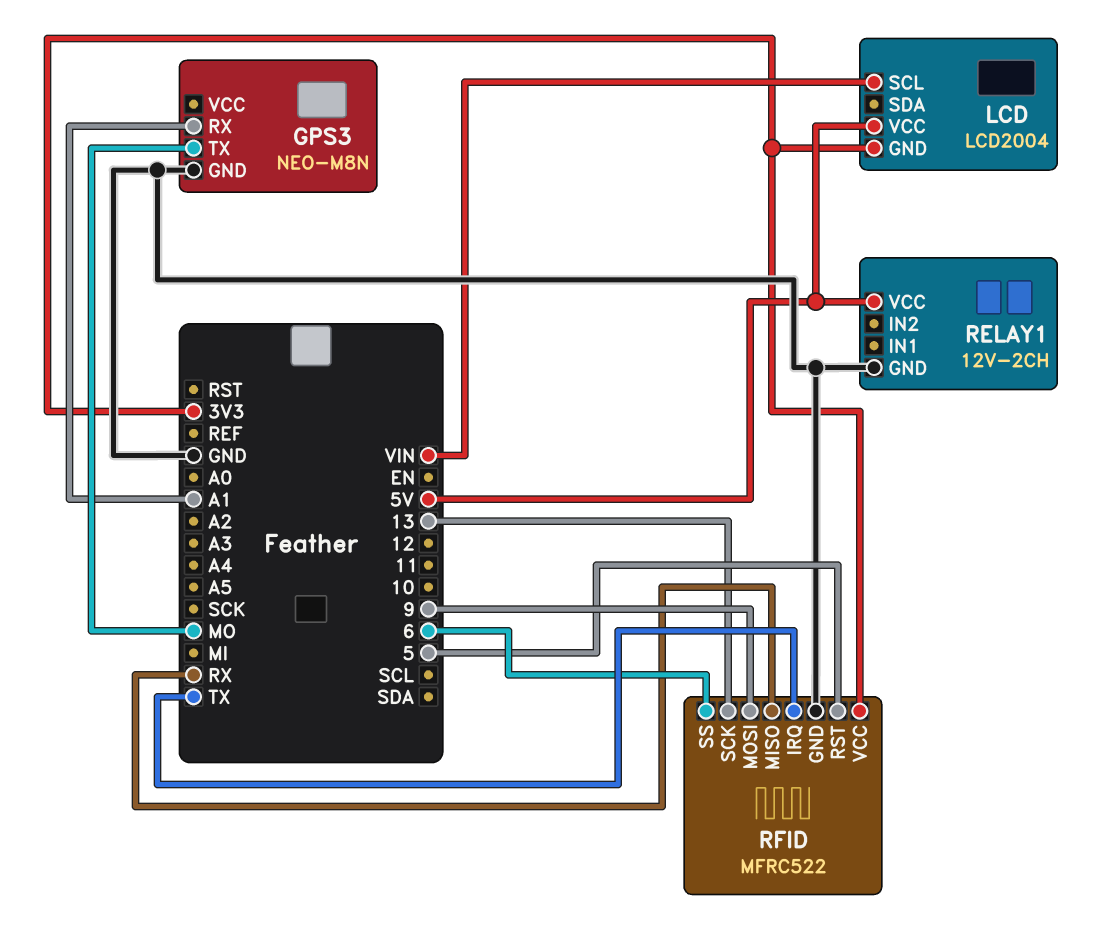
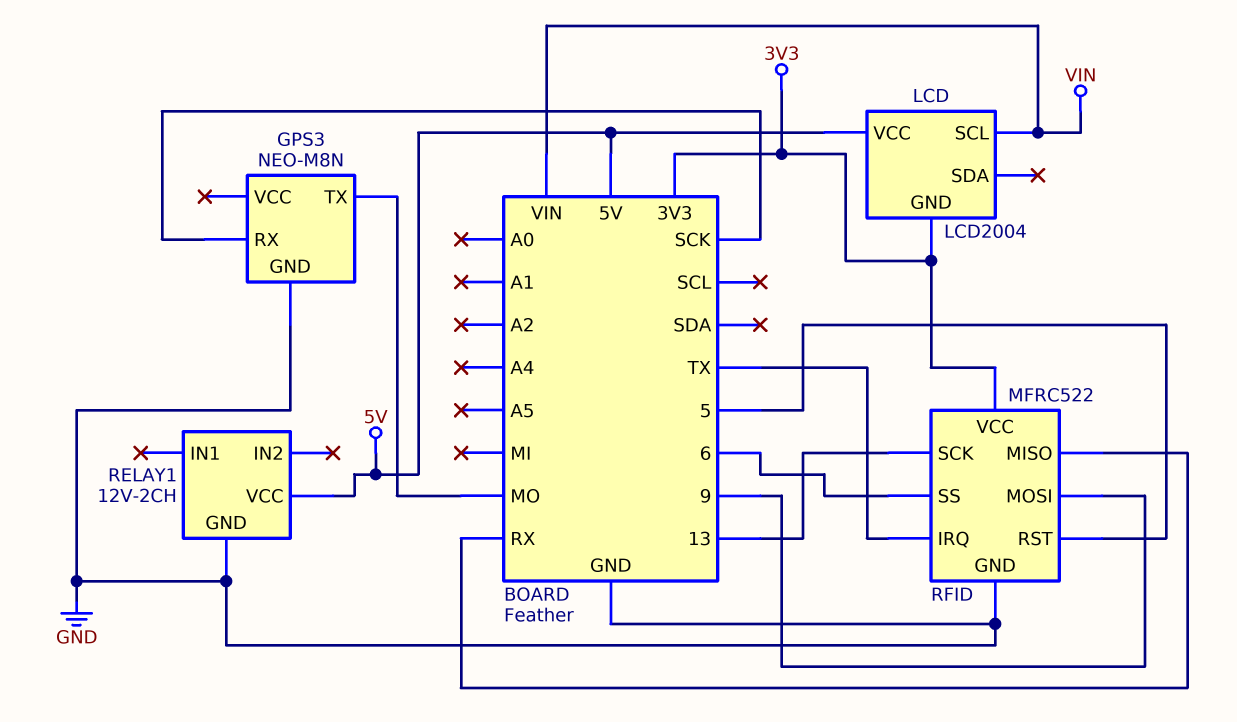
GPS3 pin RX: A1 -> SCK

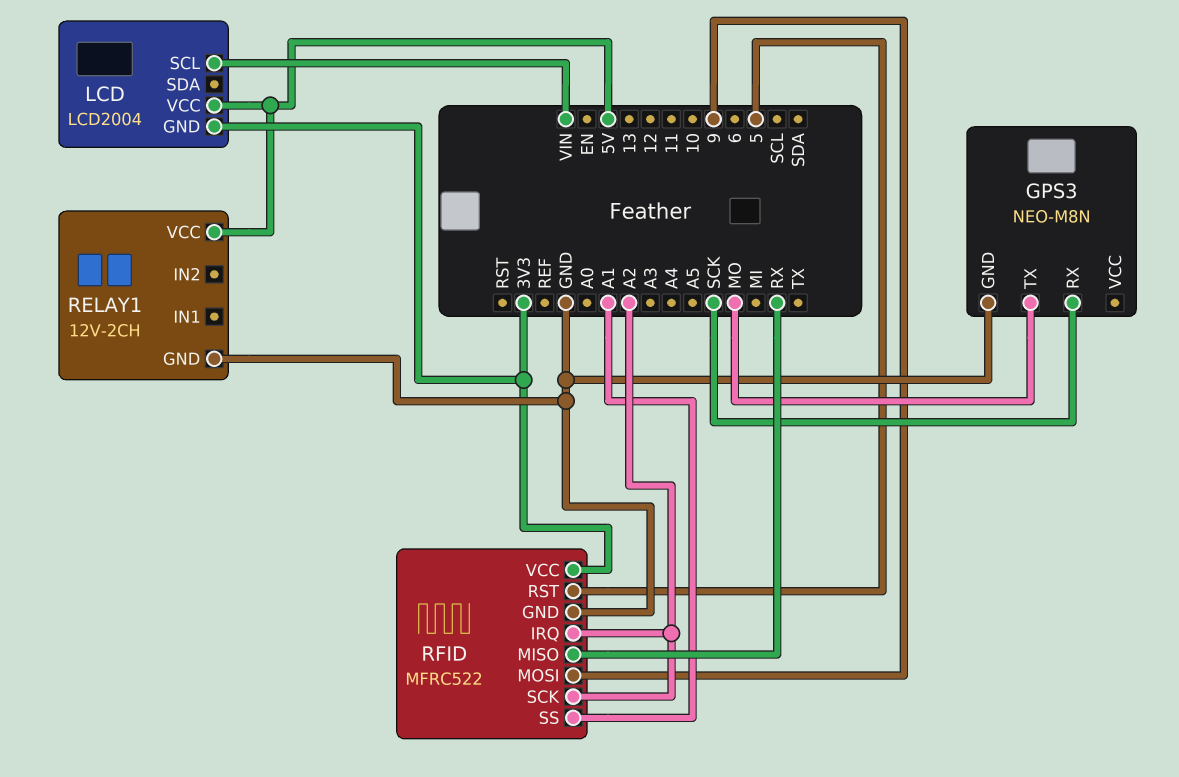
RFID pin IRQ: TX -> A2
RFID pin SCK: 13 -> A2
RFID pin SS: 6 -> A1

